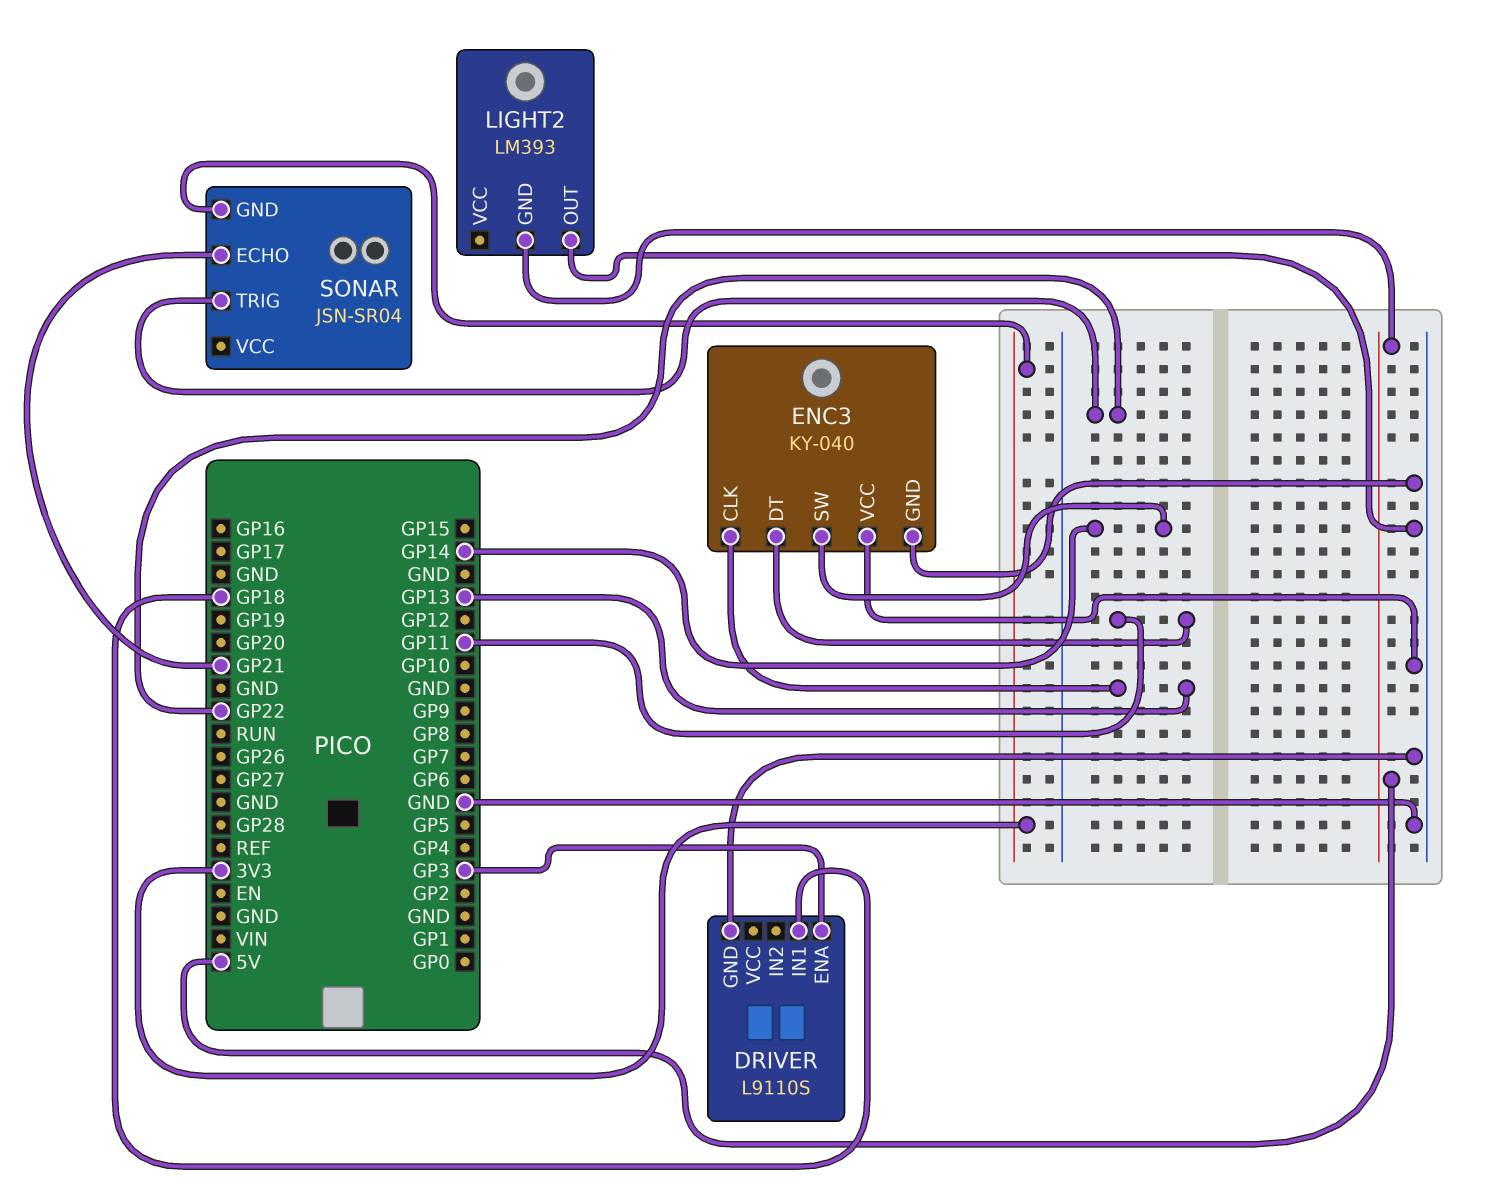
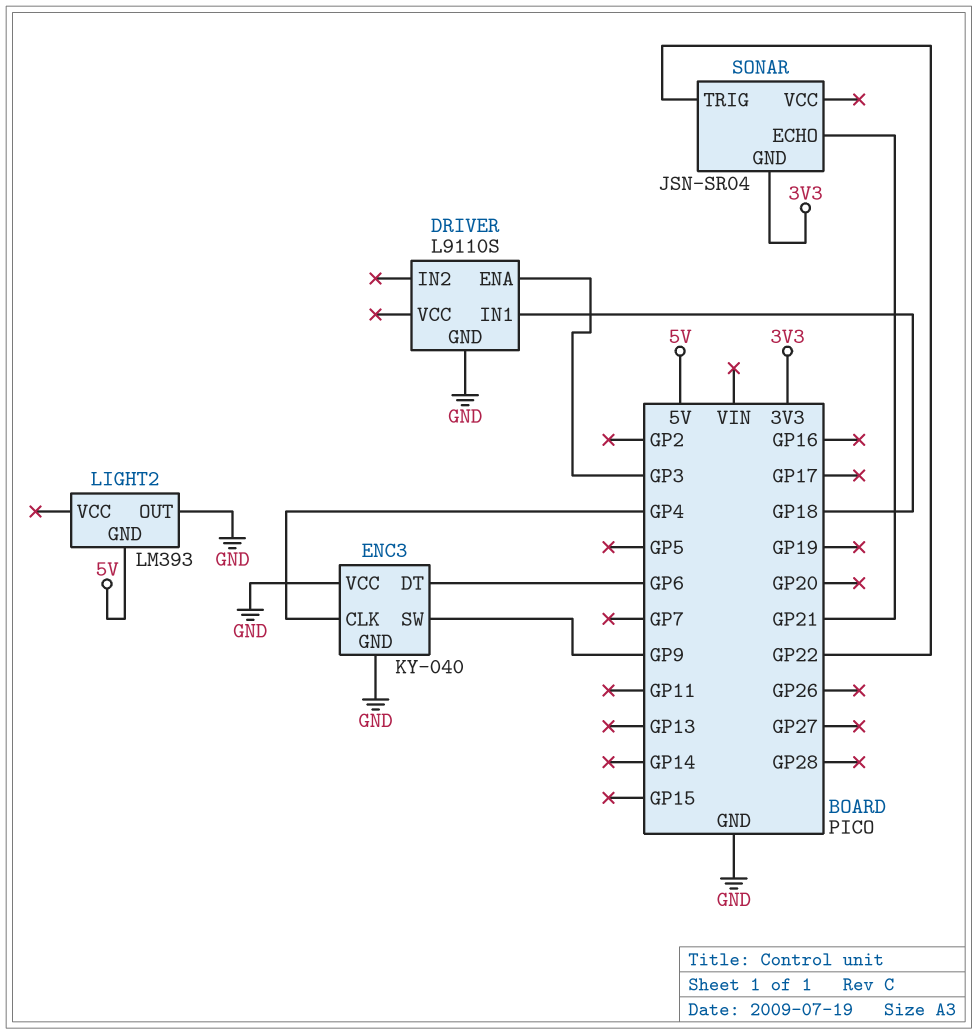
ENC3 pin CLK: GP13 -> GP4
ENC3 pin DT: GP11 -> GP6
ENC3 pin SW: GP14 -> GP9

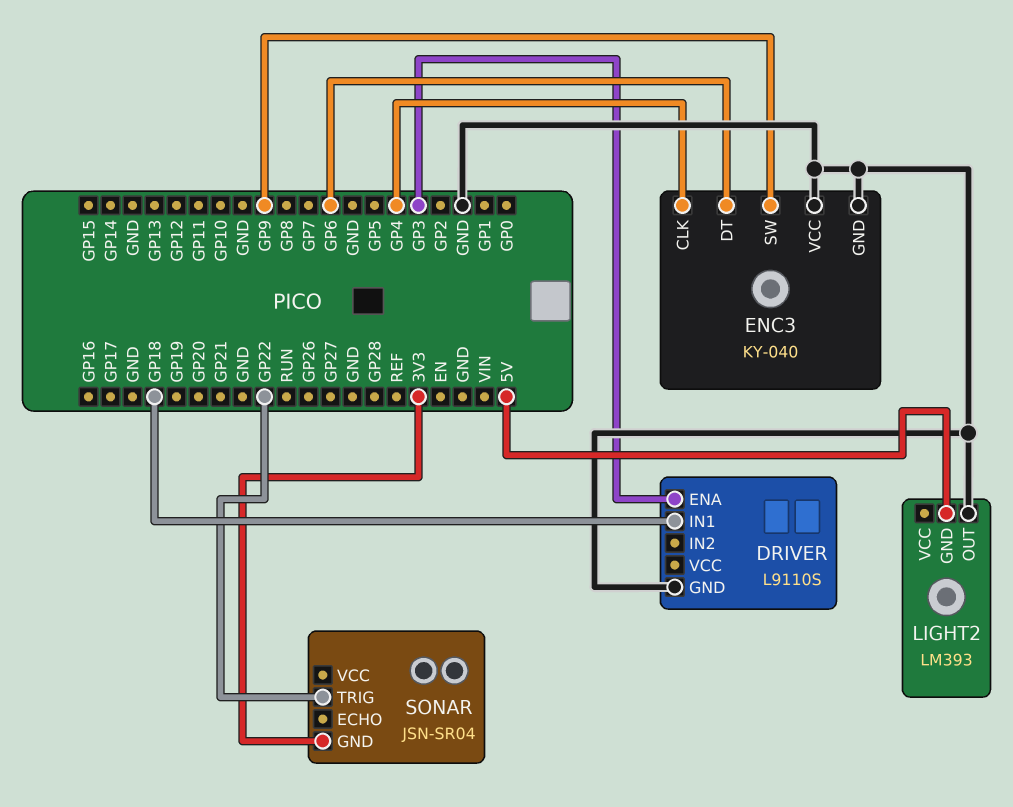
SONAR pin ECHO: GP21 -> none

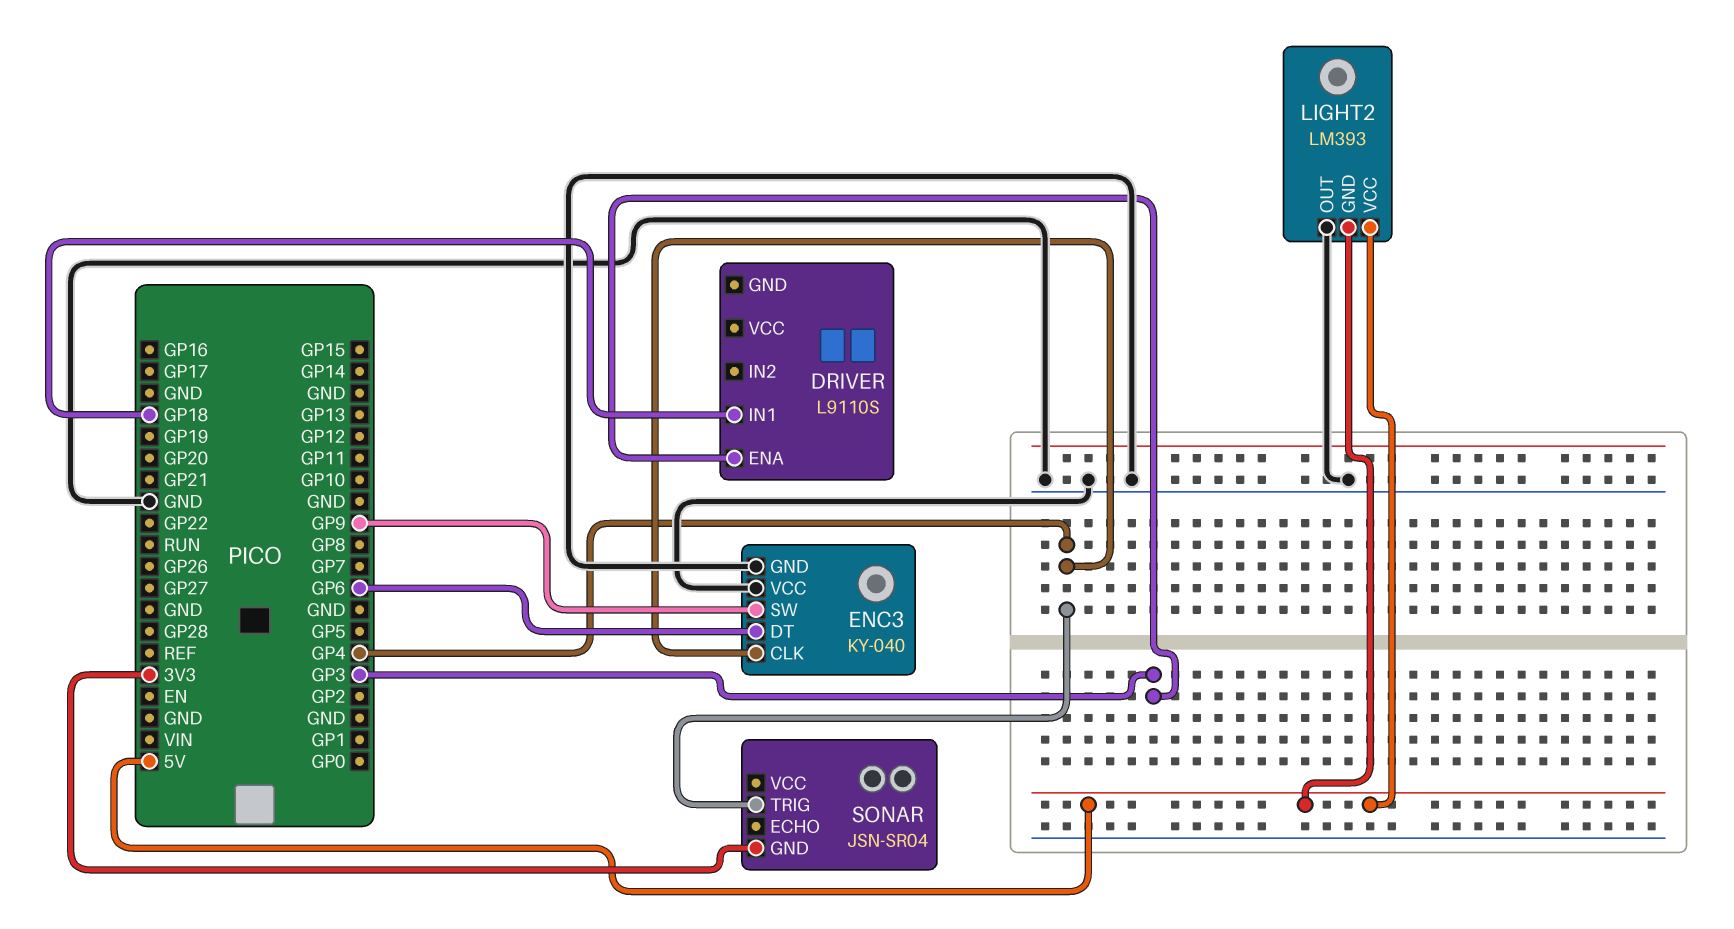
DRIVER pin GND: GND -> none
LIGHT2 pin VCC: none -> 5V
SONAR pin TRIG: GP22 -> GP4

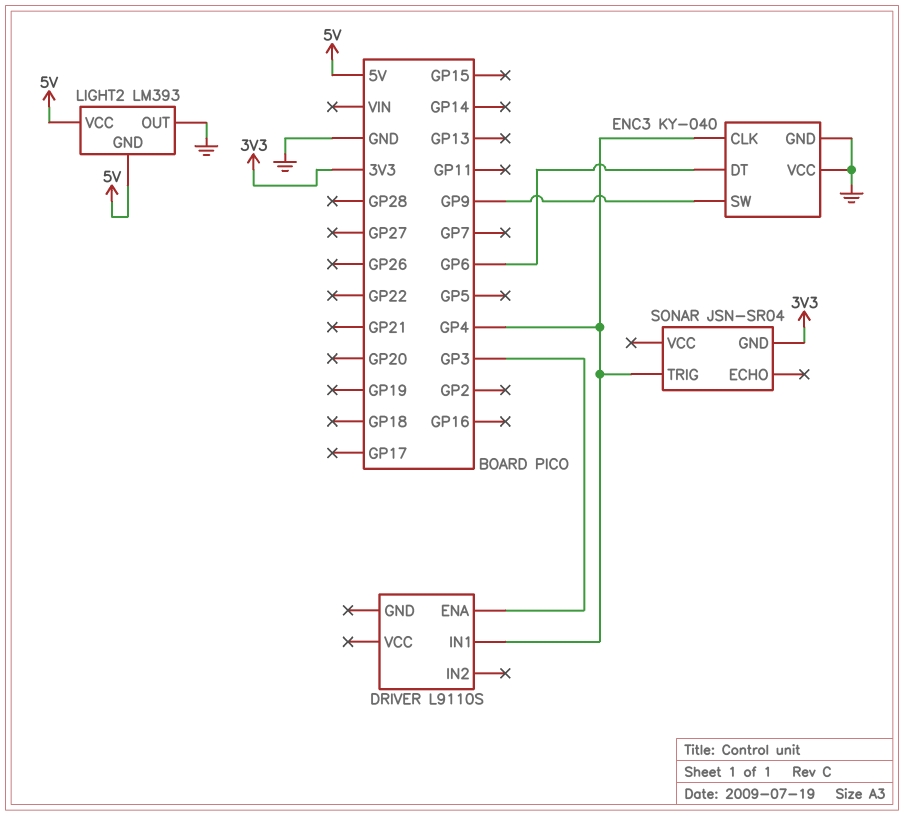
DRIVER pin IN1: GP18 -> GP4

